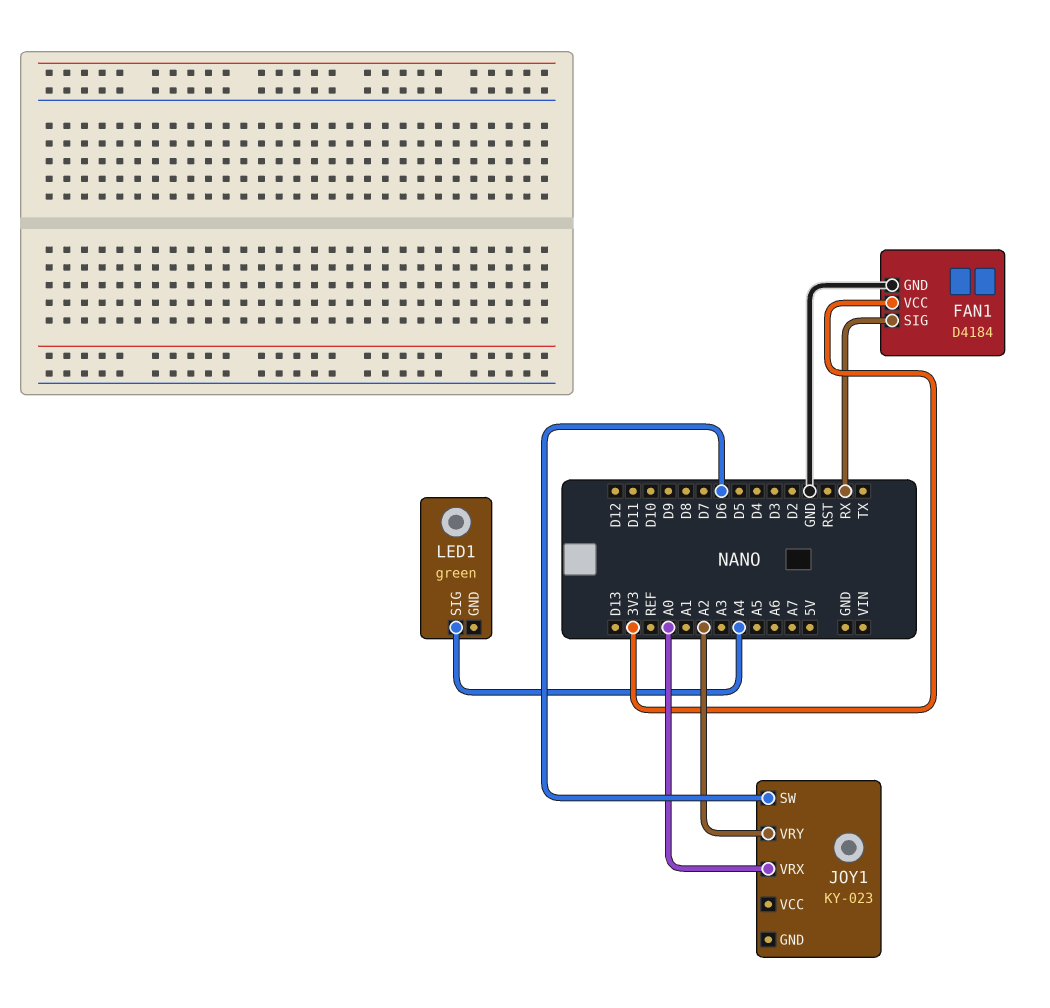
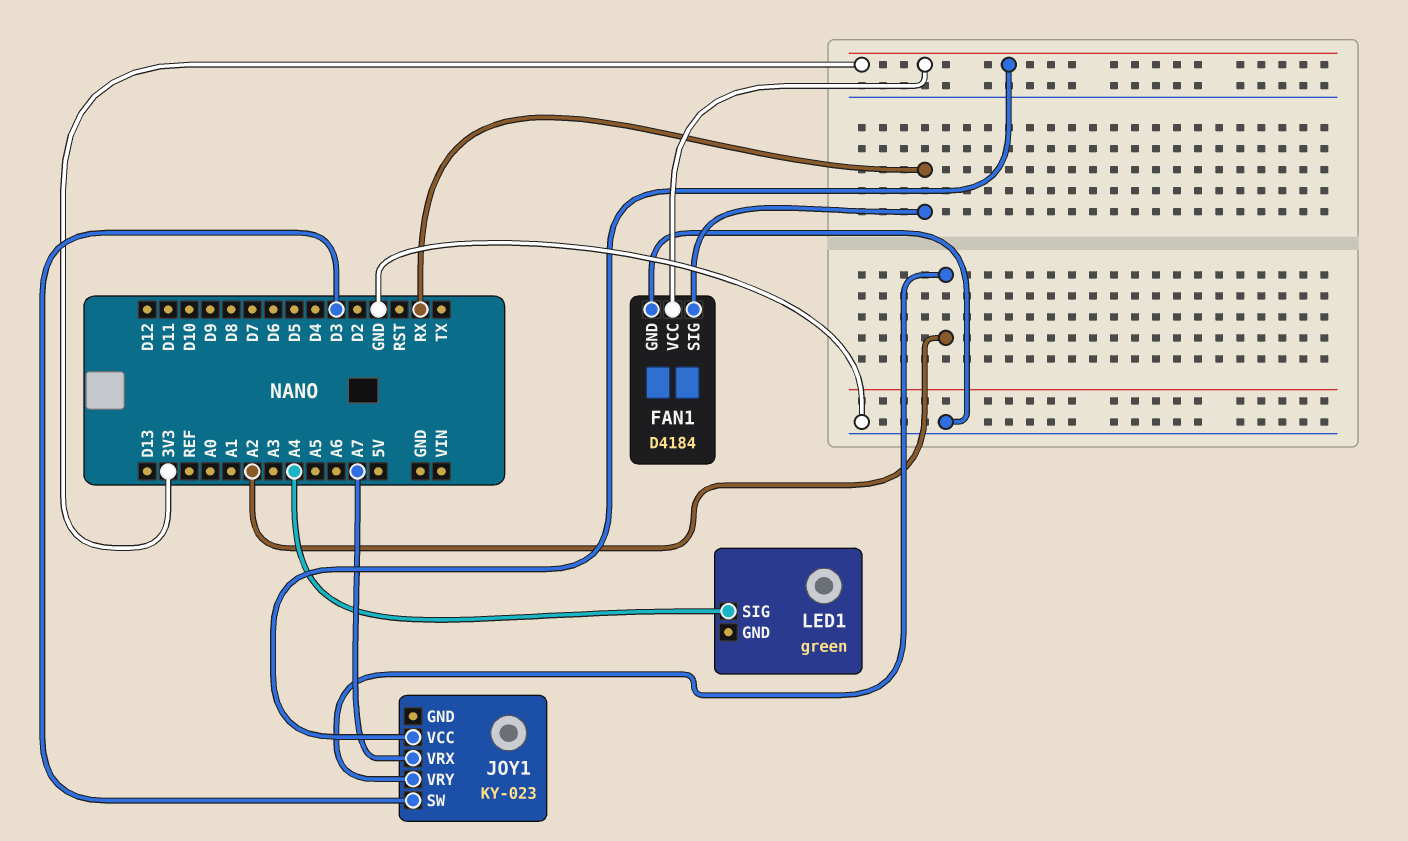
JOY1 pin SW: D6 -> D3
JOY1 pin VCC: none -> 3V3
JOY1 pin VRX: A0 -> A7

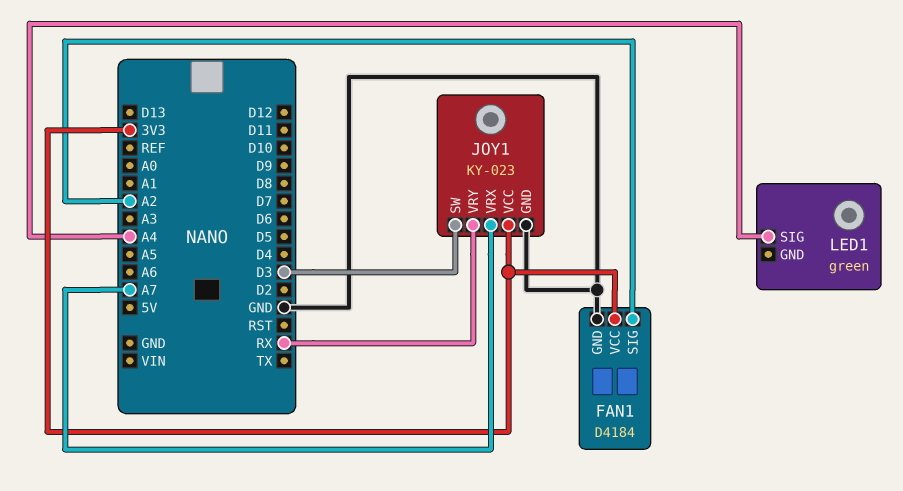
FAN1 pin SIG: RX -> A2
JOY1 pin GND: none -> GND
JOY1 pin VRY: A2 -> RX

